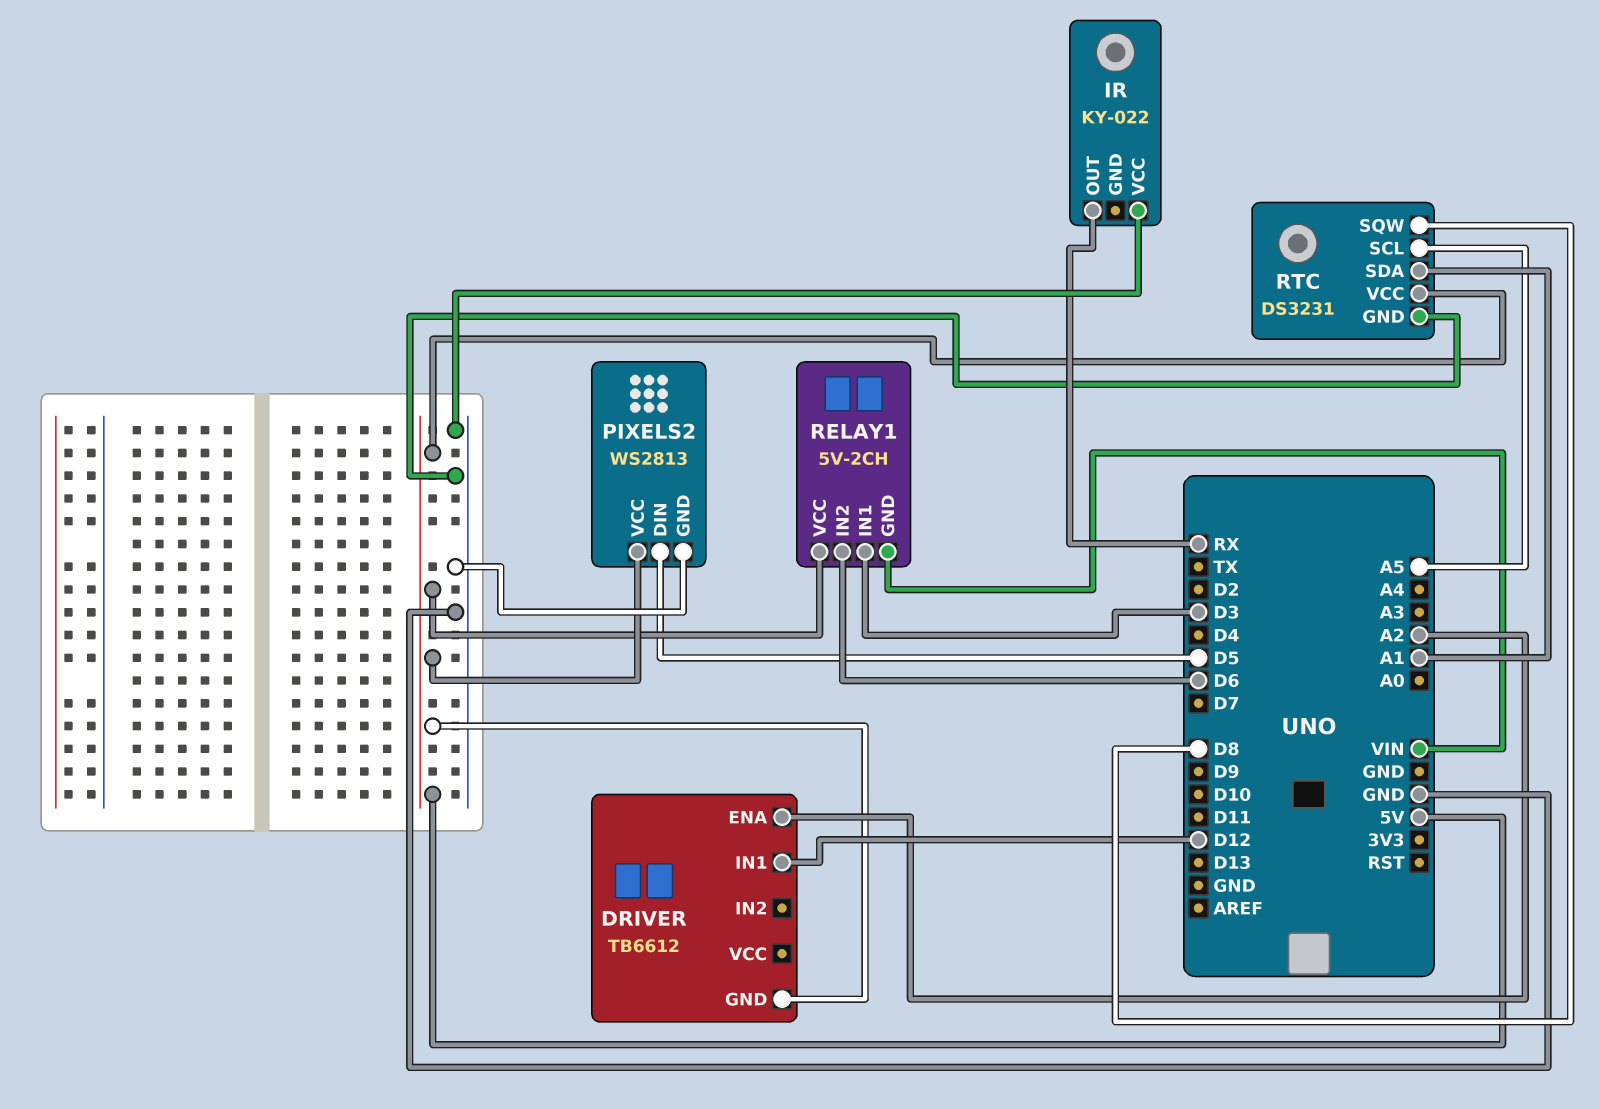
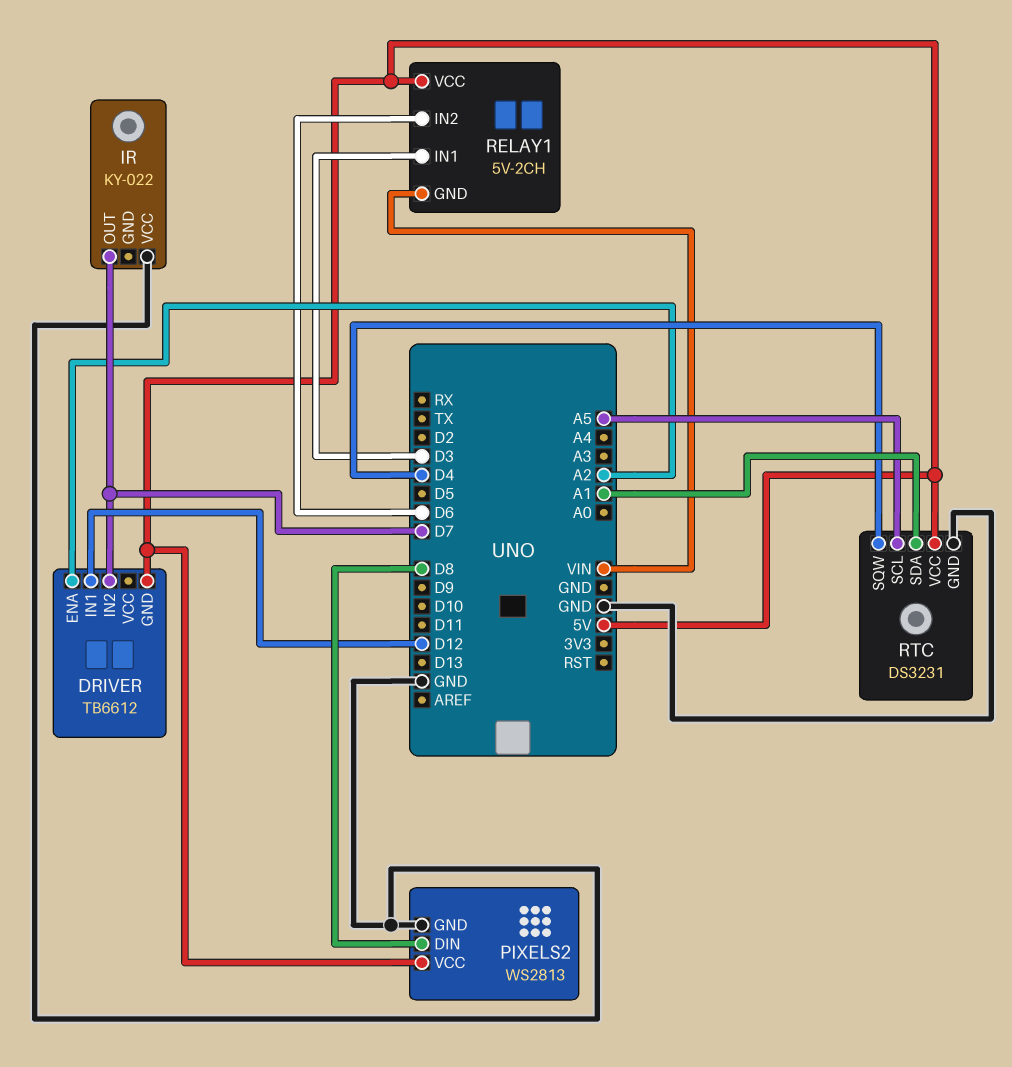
DRIVER pin IN2: none -> D7
IR pin OUT: RX -> D7
PIXELS2 pin DIN: D5 -> D8
RTC pin SQW: D8 -> D4

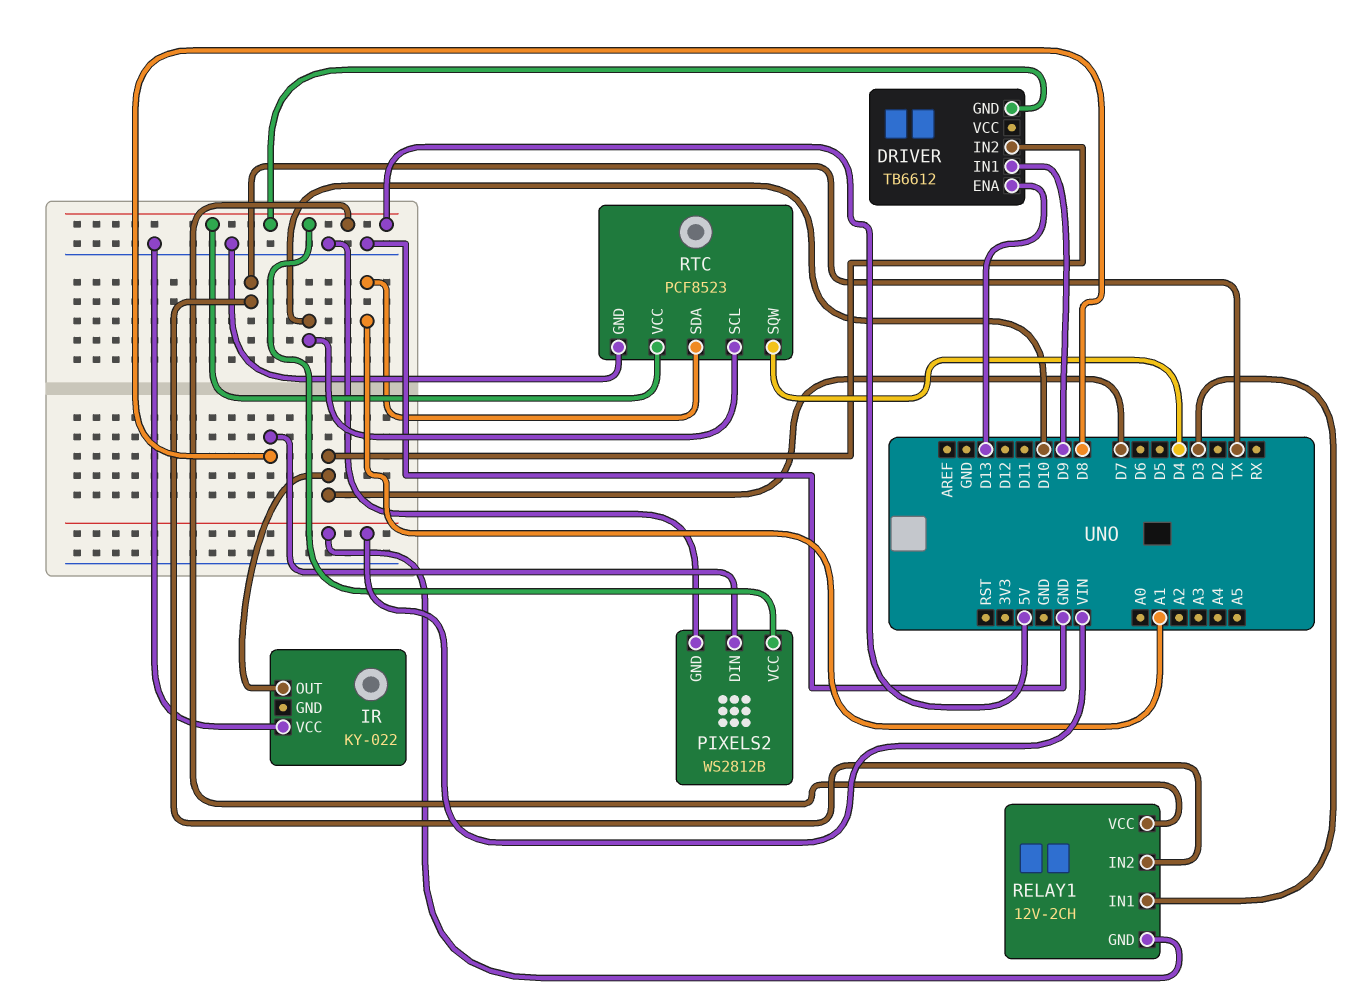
DRIVER pin ENA: A2 -> D13
DRIVER pin IN1: D12 -> D9
PIXELS2: WS2813 -> WS2812B
RELAY1: 5V-2CH -> 12V-2CH
RELAY1 pin IN2: D6 -> TX
RTC: DS3231 -> PCF8523
RTC pin SCL: A5 -> D10

